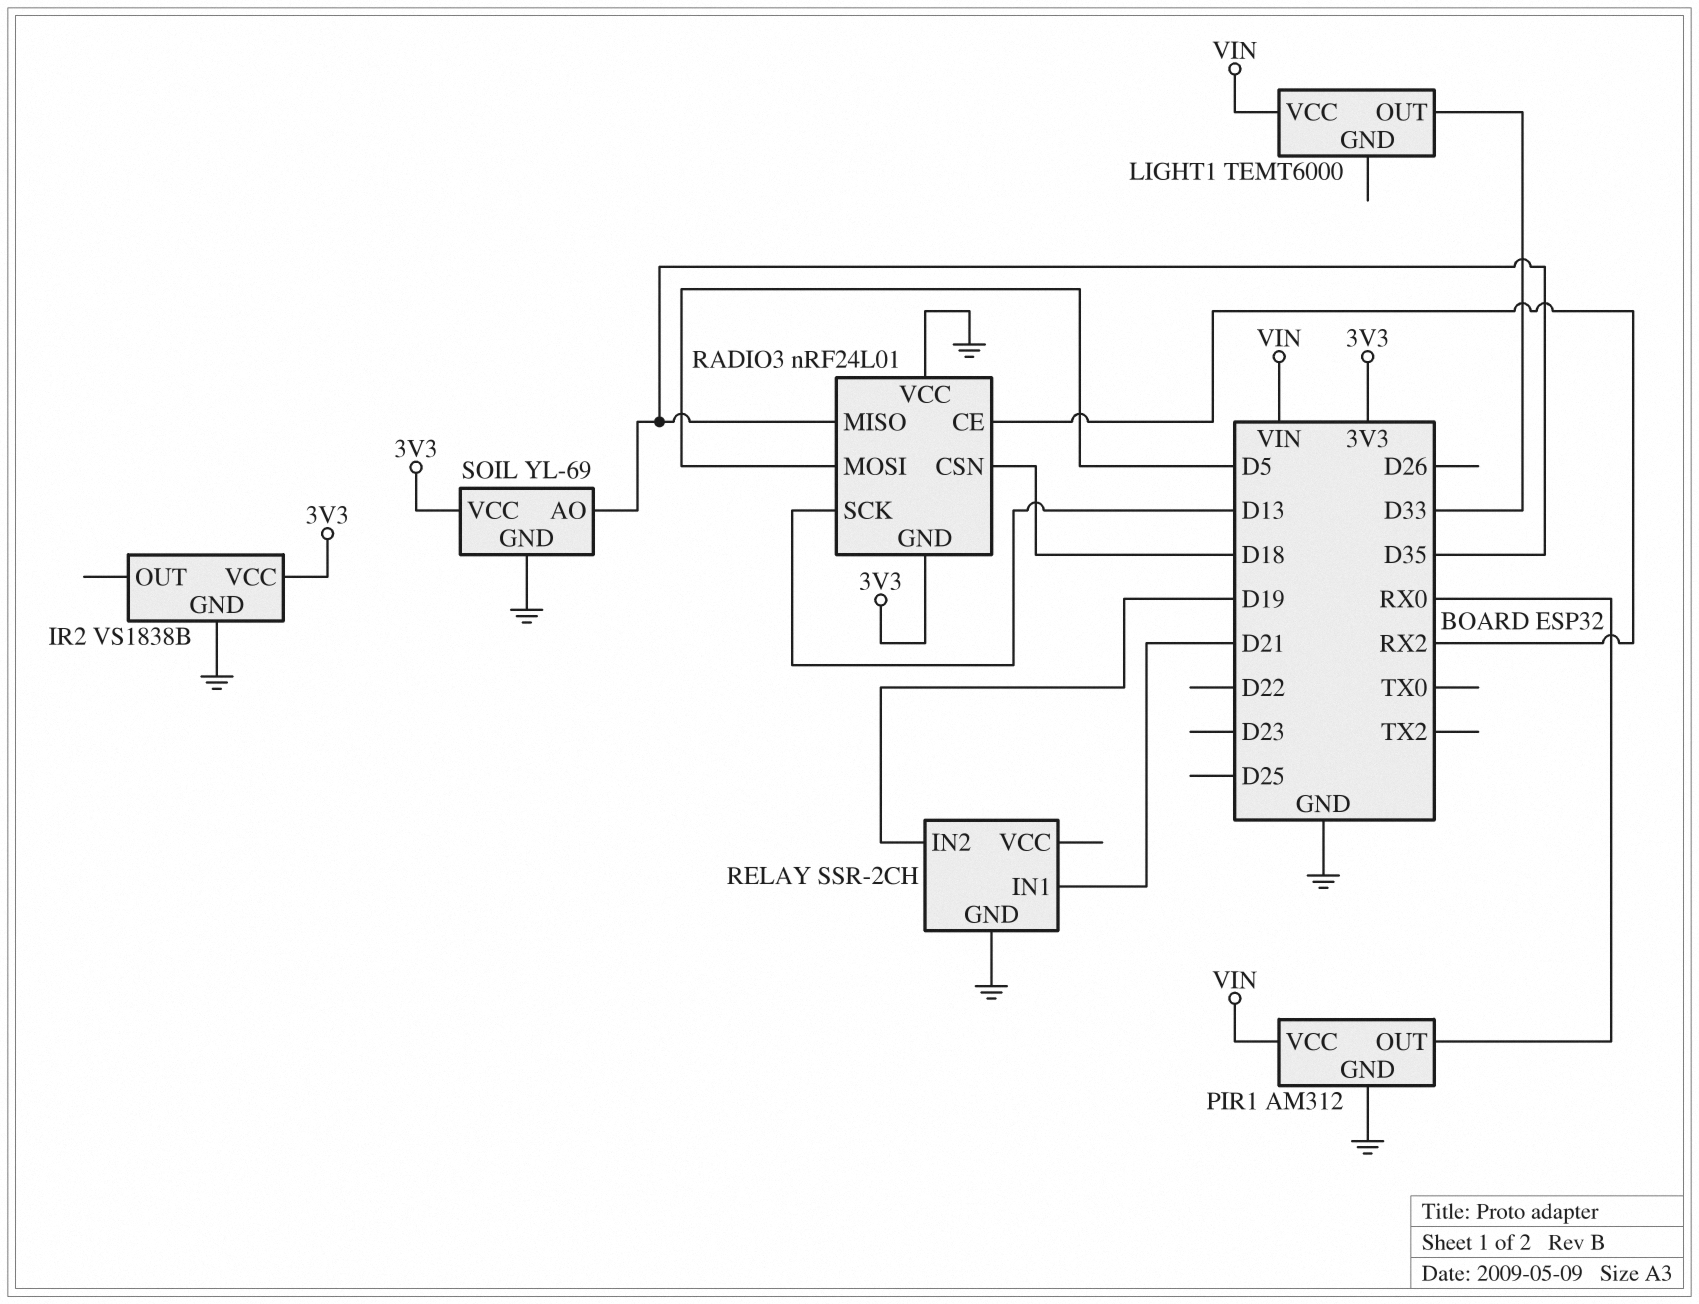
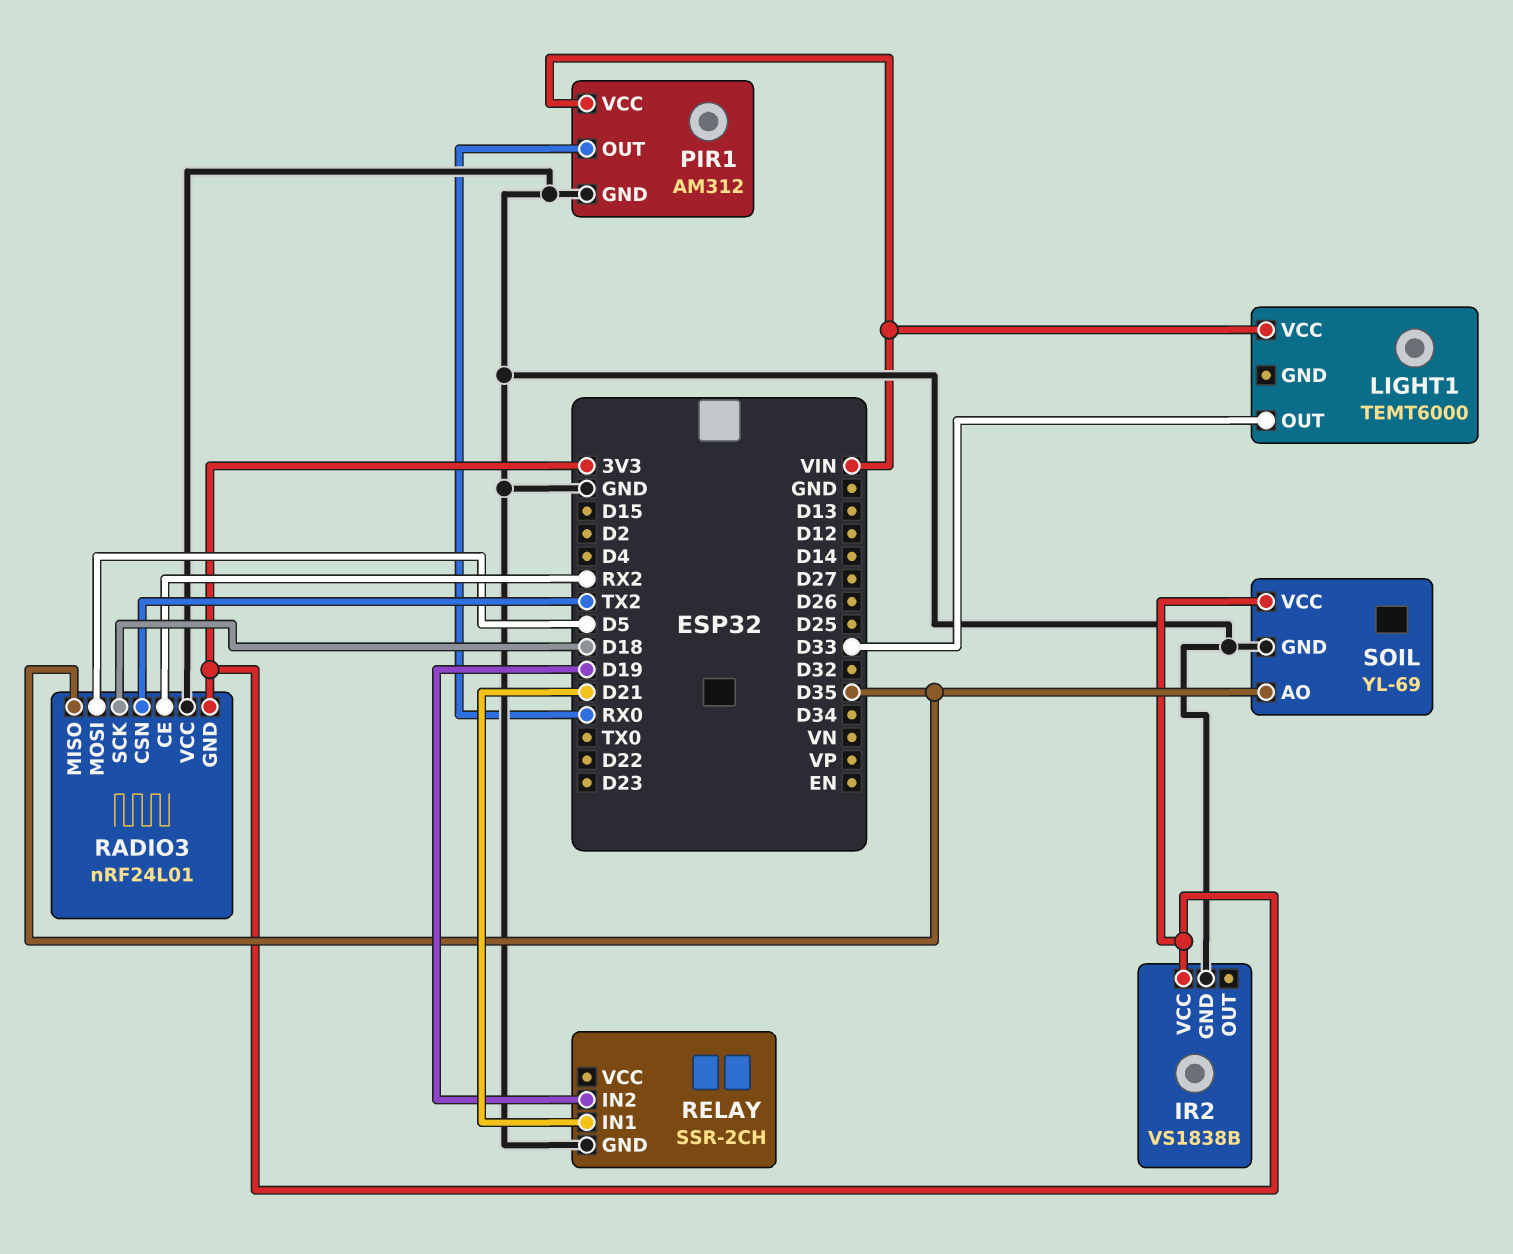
RADIO3 pin CSN: D18 -> TX2
RADIO3 pin SCK: D13 -> D18

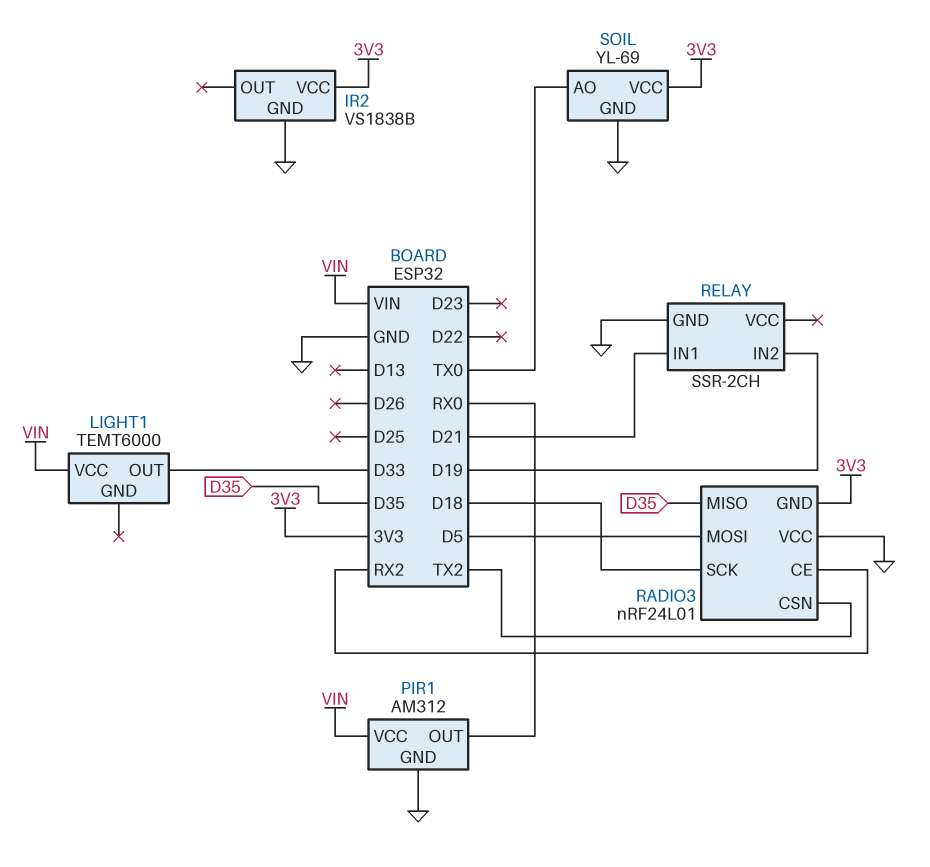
SOIL pin AO: D35 -> TX0

